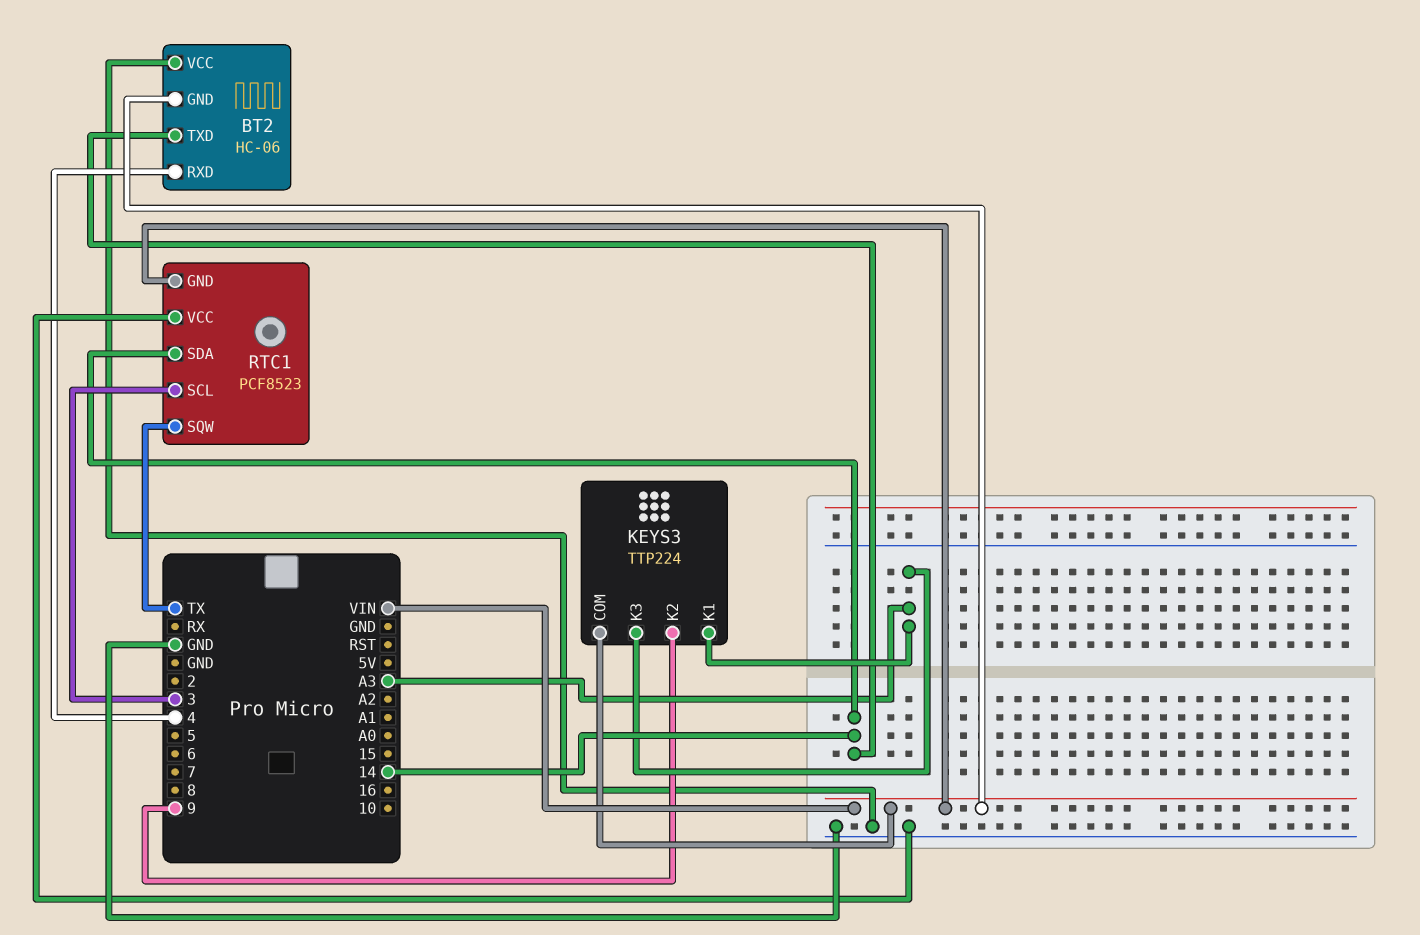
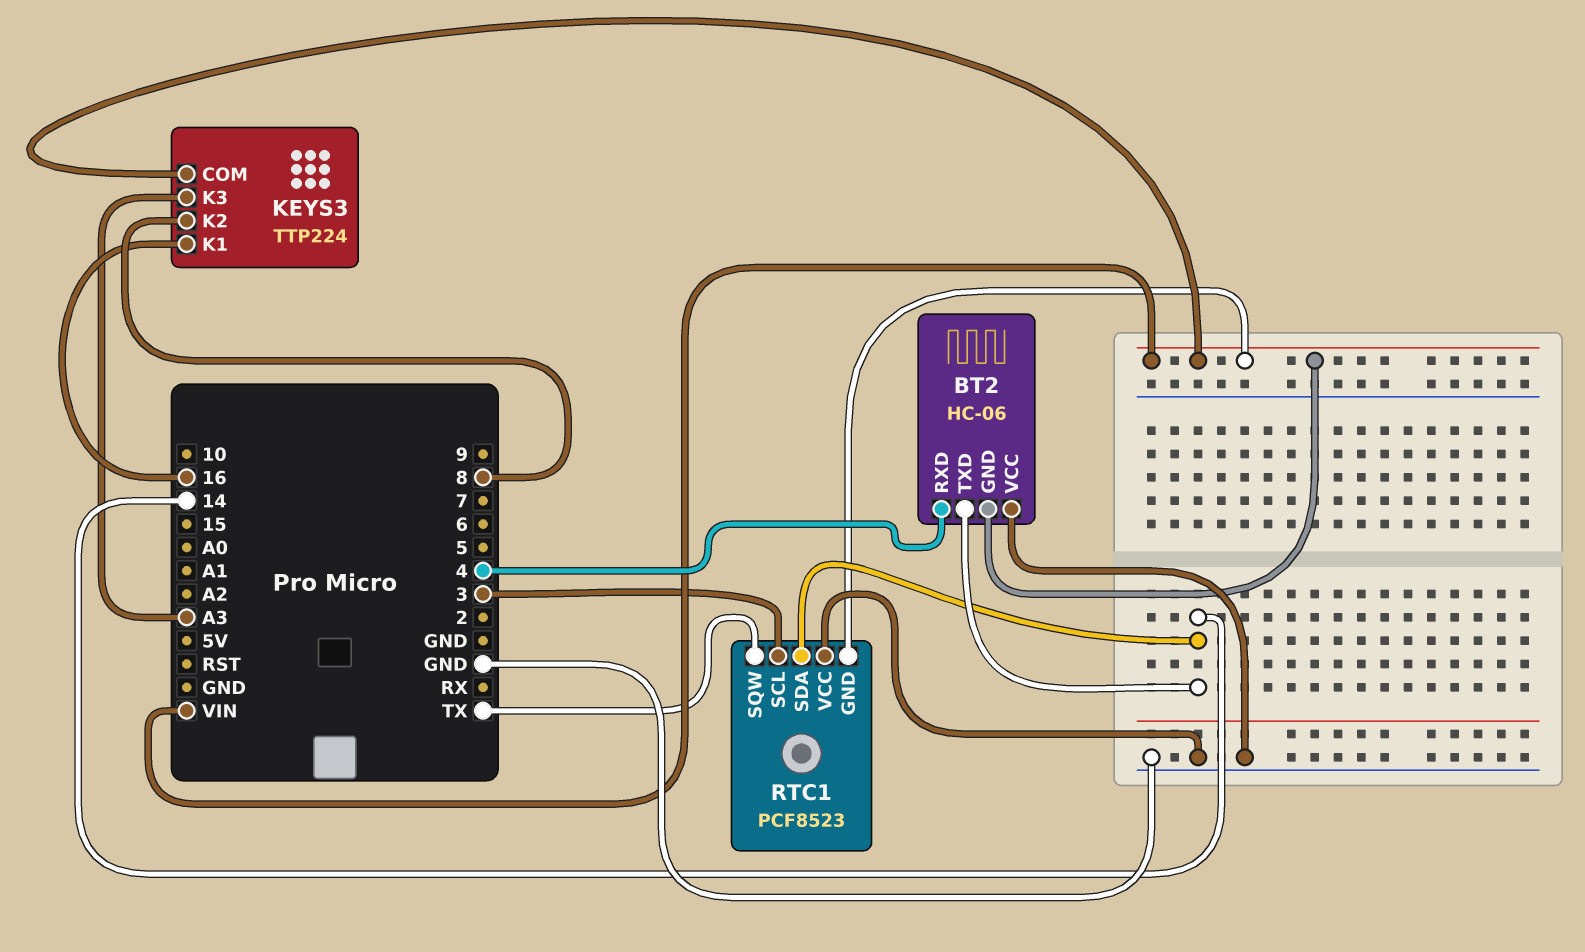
KEYS3 pin K1: A3 -> 16
KEYS3 pin K2: 9 -> 8

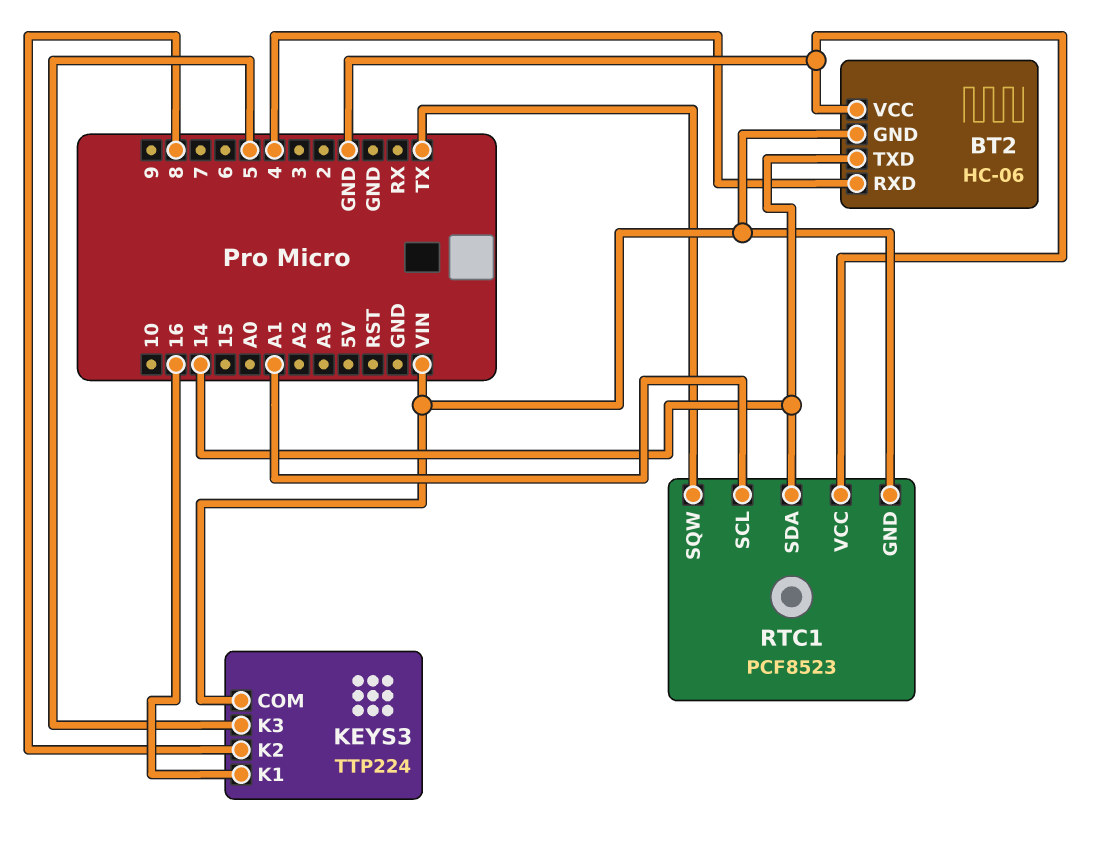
KEYS3 pin K3: A3 -> 5
RTC1 pin SCL: 3 -> A1

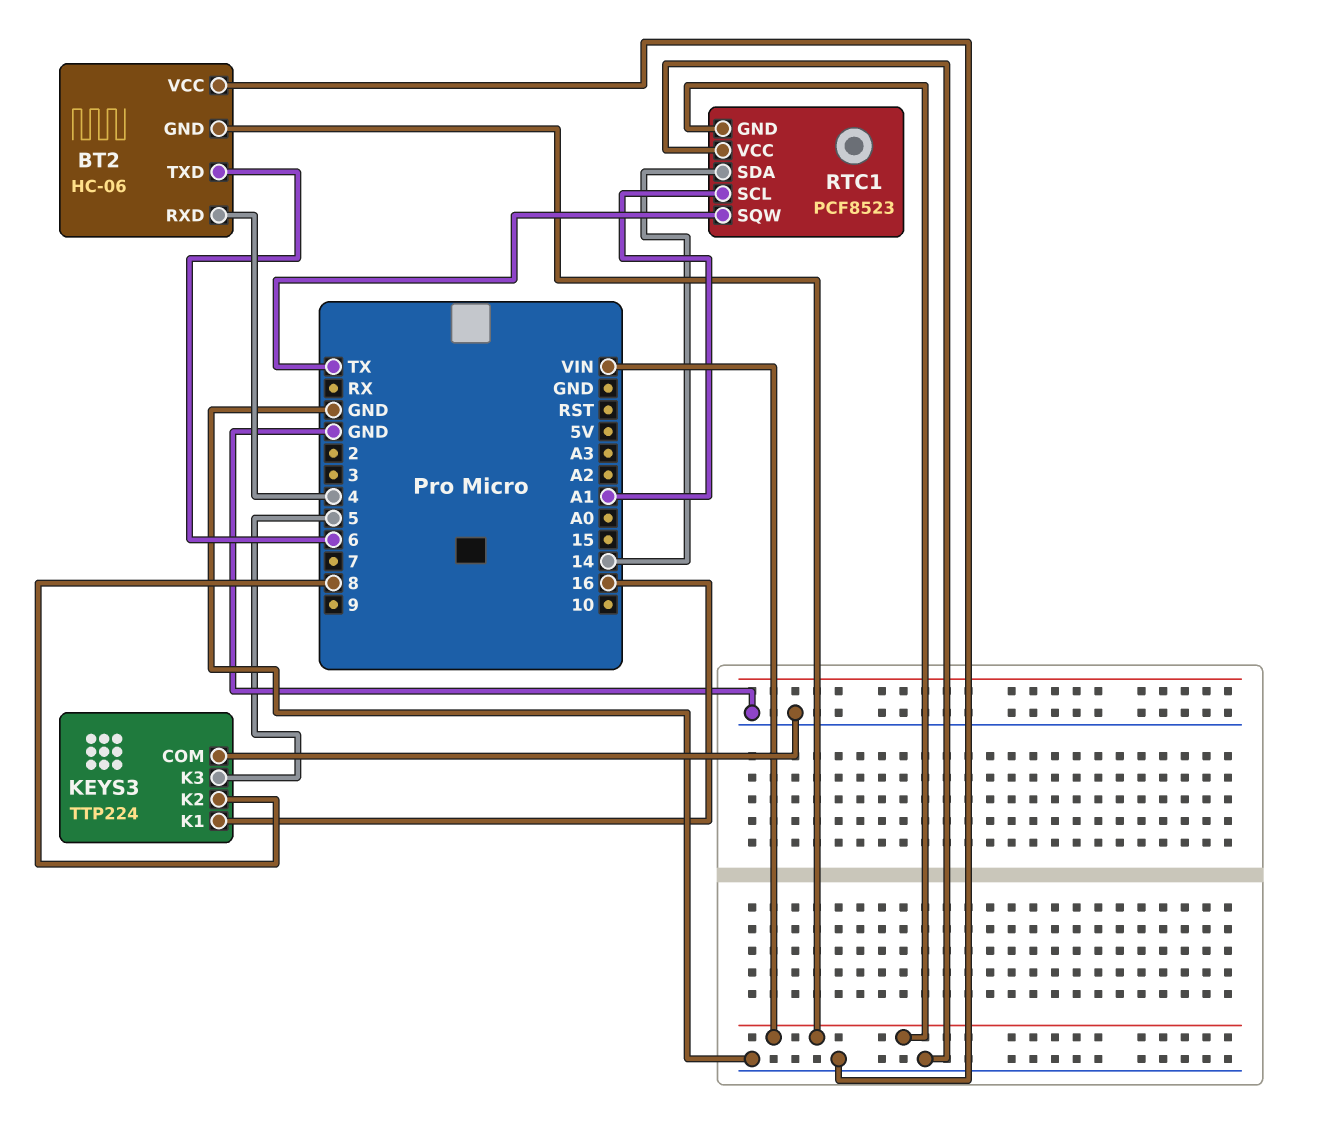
BT2 pin TXD: 14 -> 6
KEYS3 pin COM: VIN -> GND

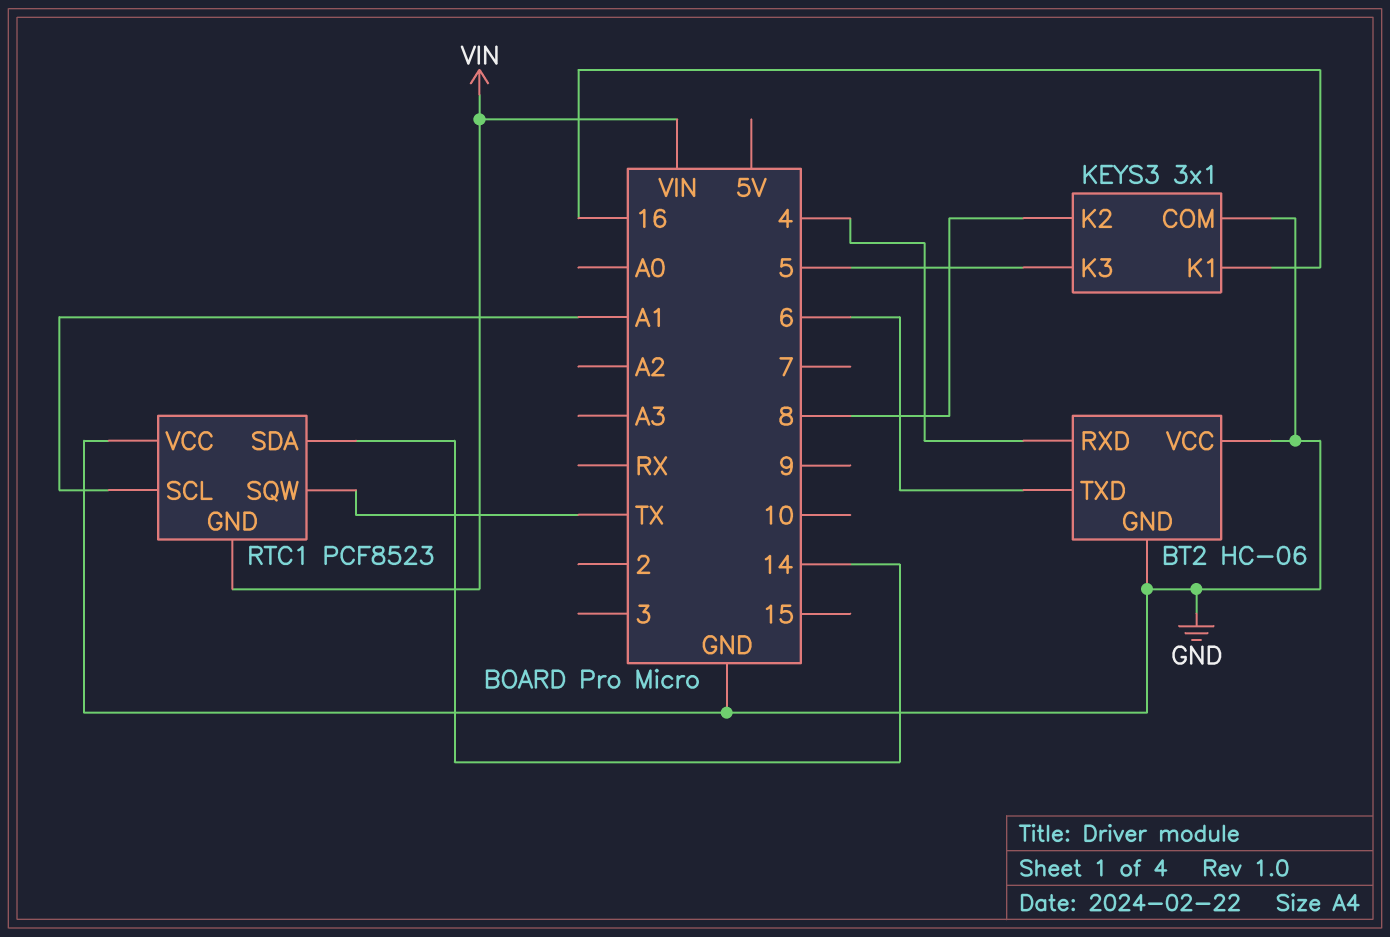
BT2 pin GND: VIN -> GND
KEYS3: TTP224 -> 3x1

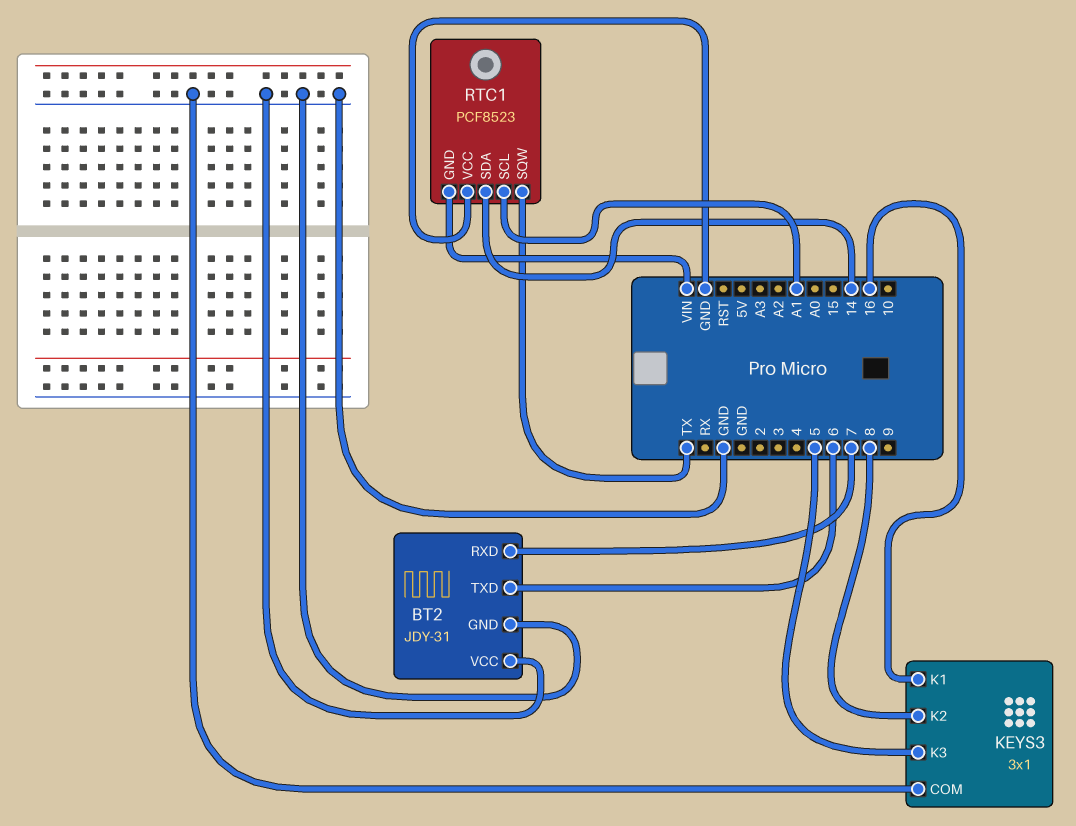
BT2: HC-06 -> JDY-31
BT2 pin RXD: 4 -> 7

